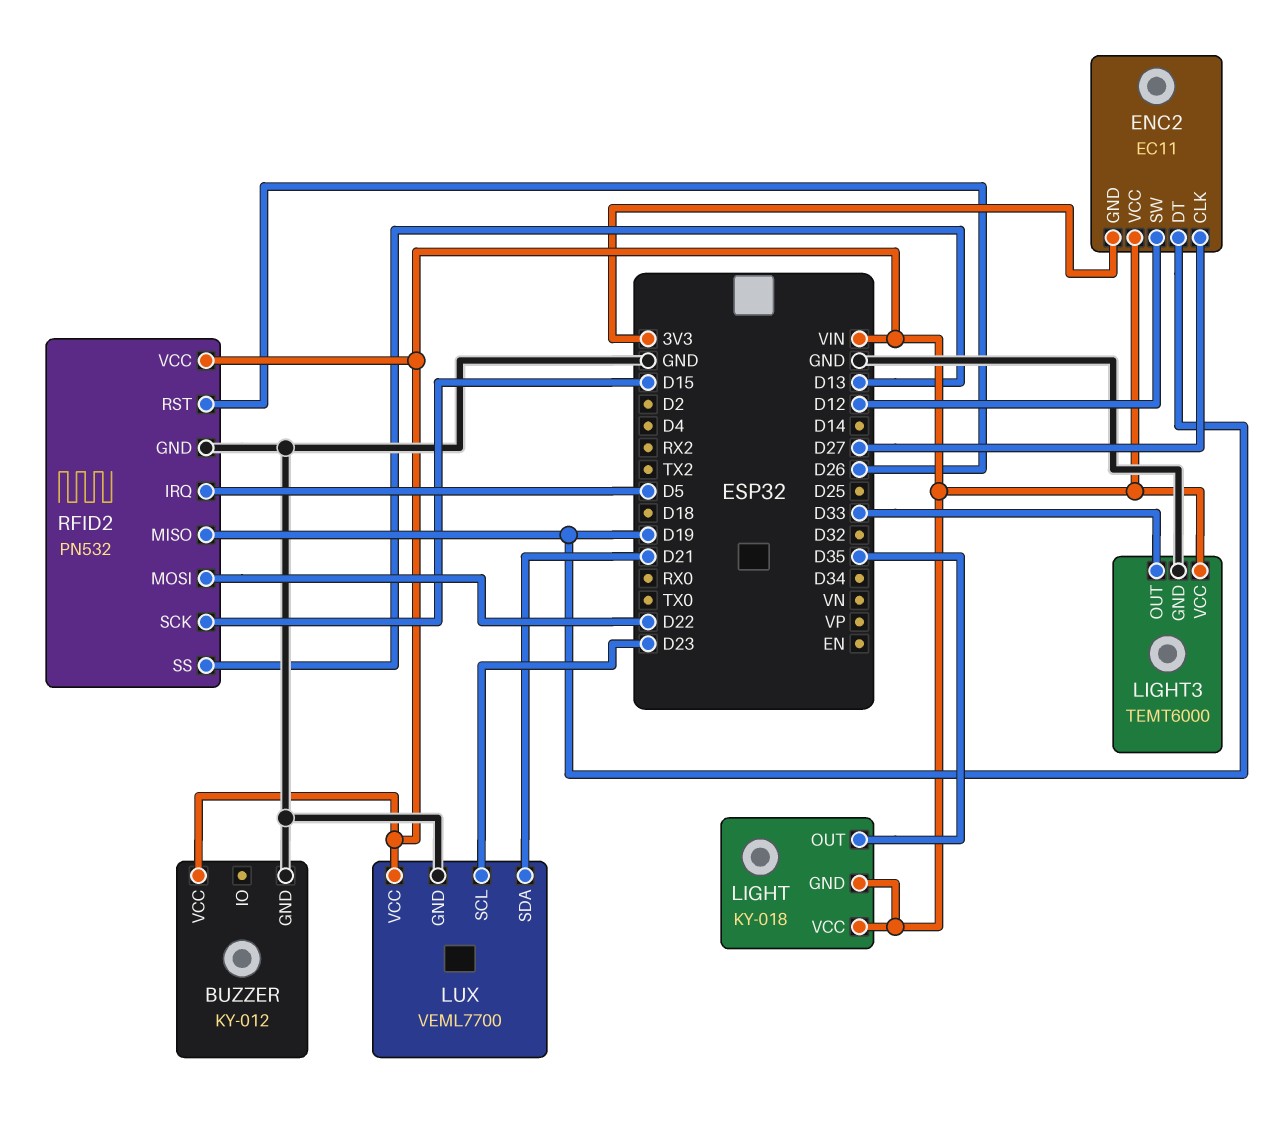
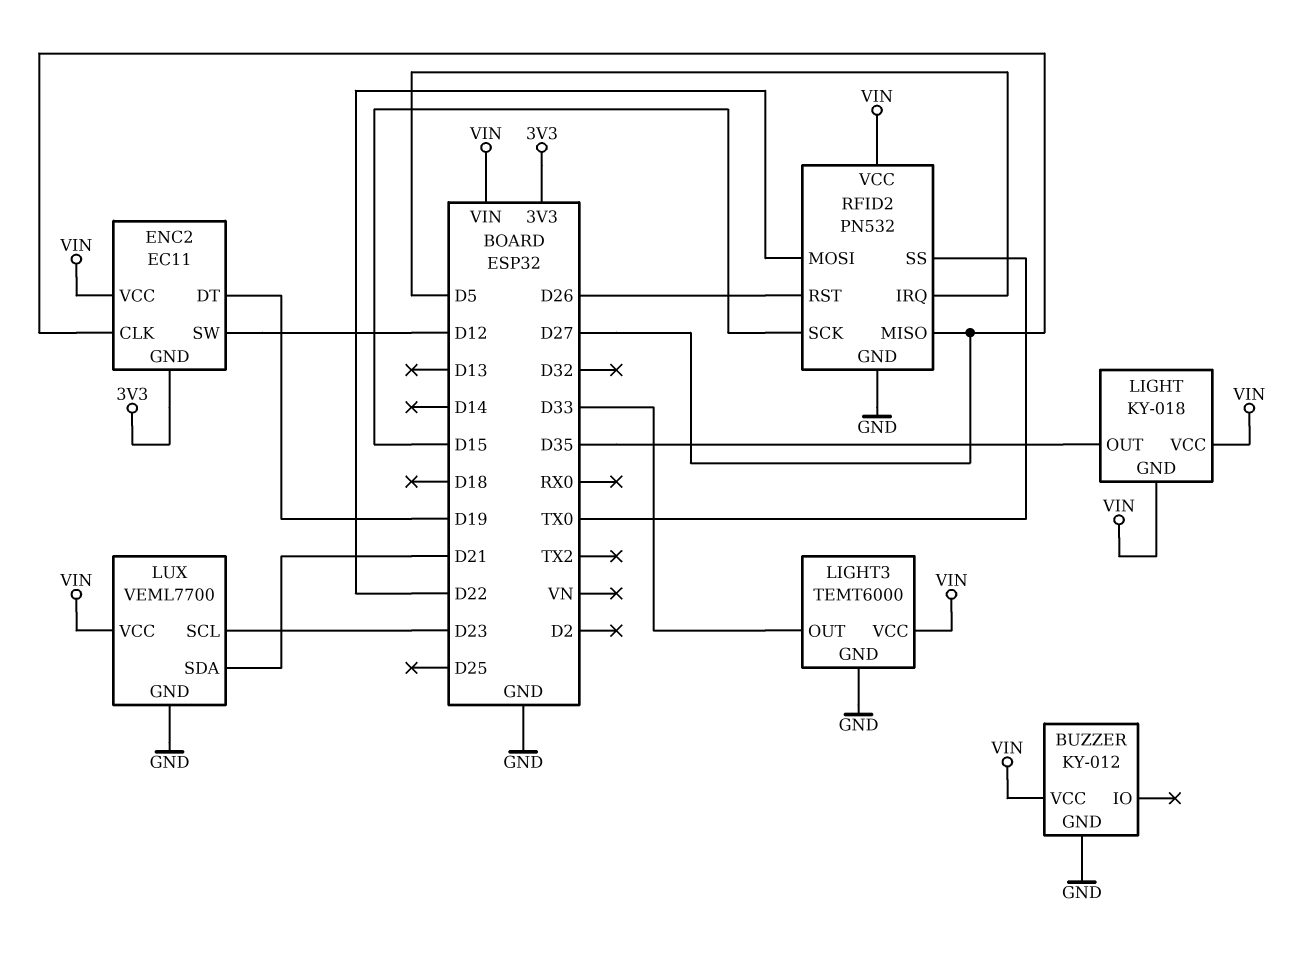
RFID2 pin MISO: D19 -> D27
RFID2 pin SS: D13 -> TX0

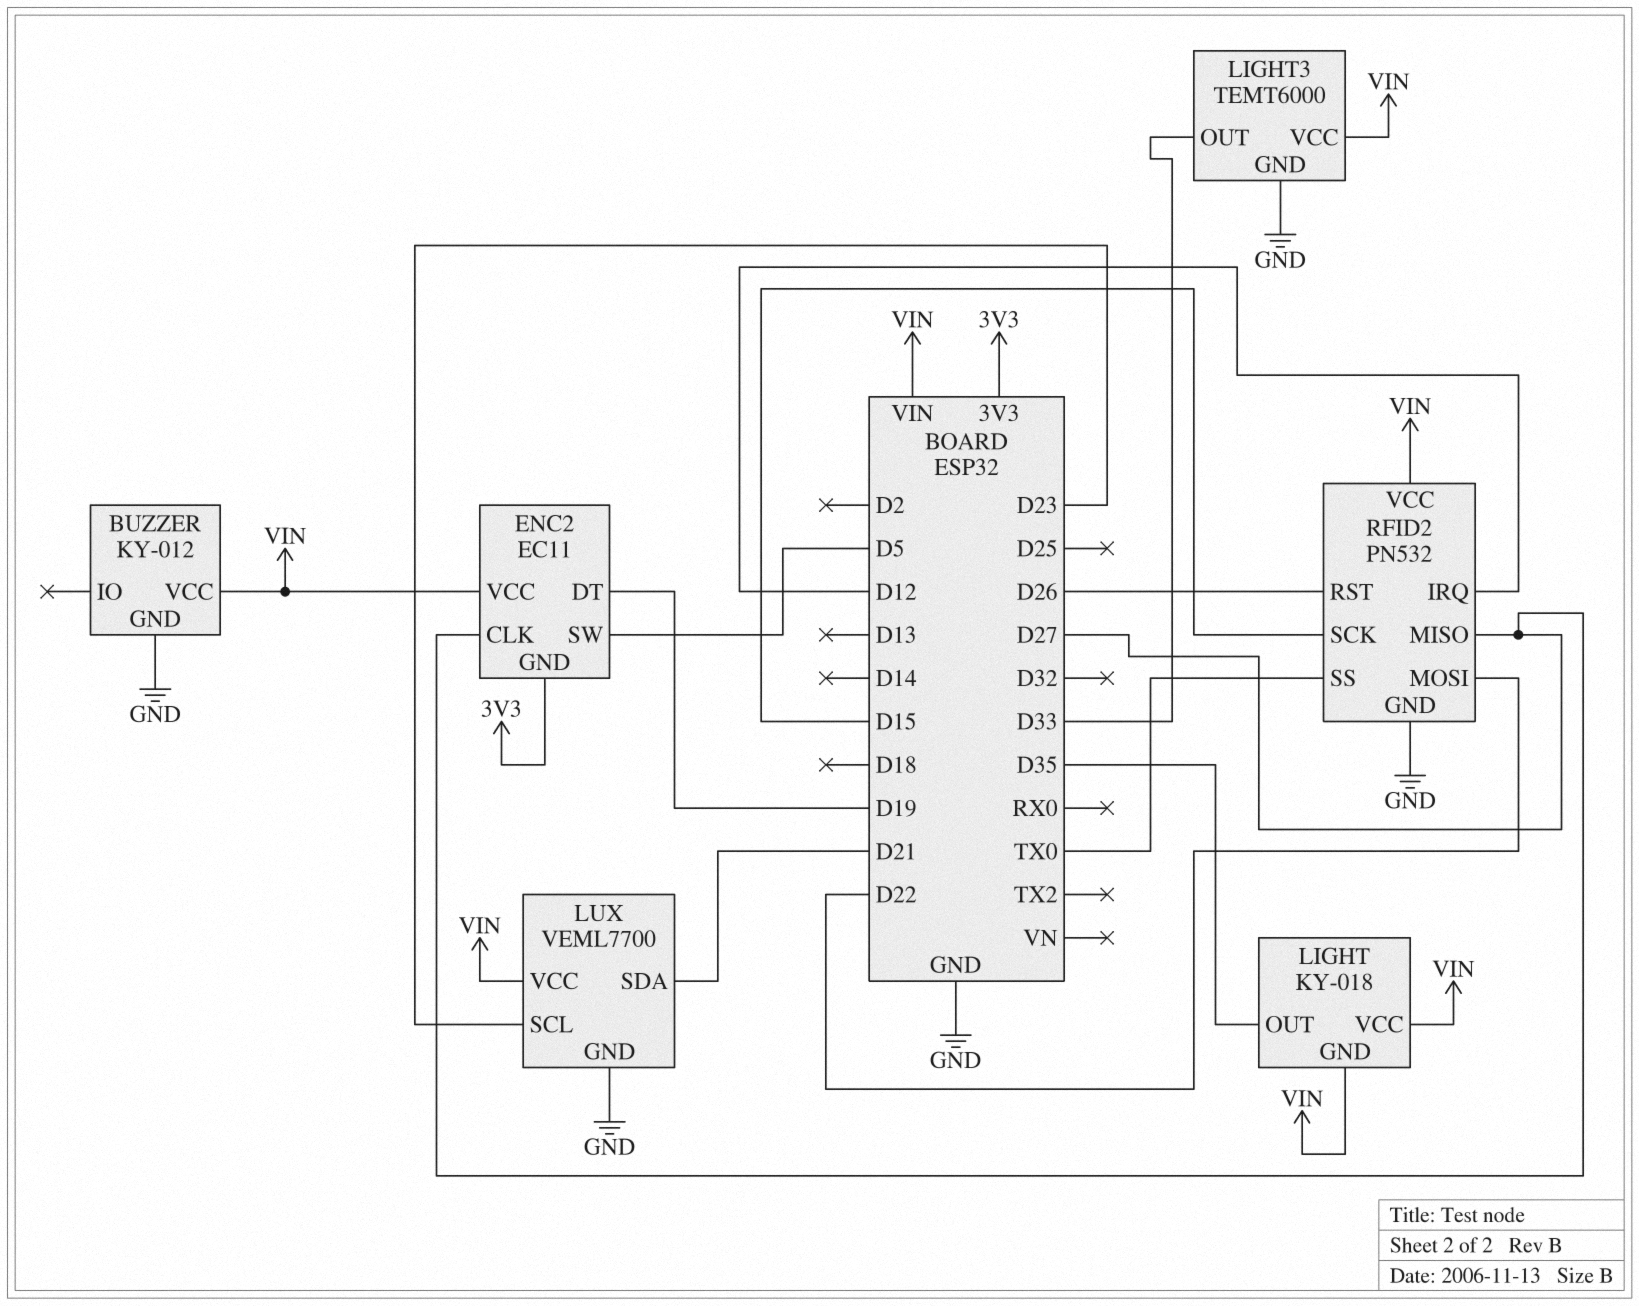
ENC2 pin SW: D12 -> D5
RFID2 pin IRQ: D5 -> D12

